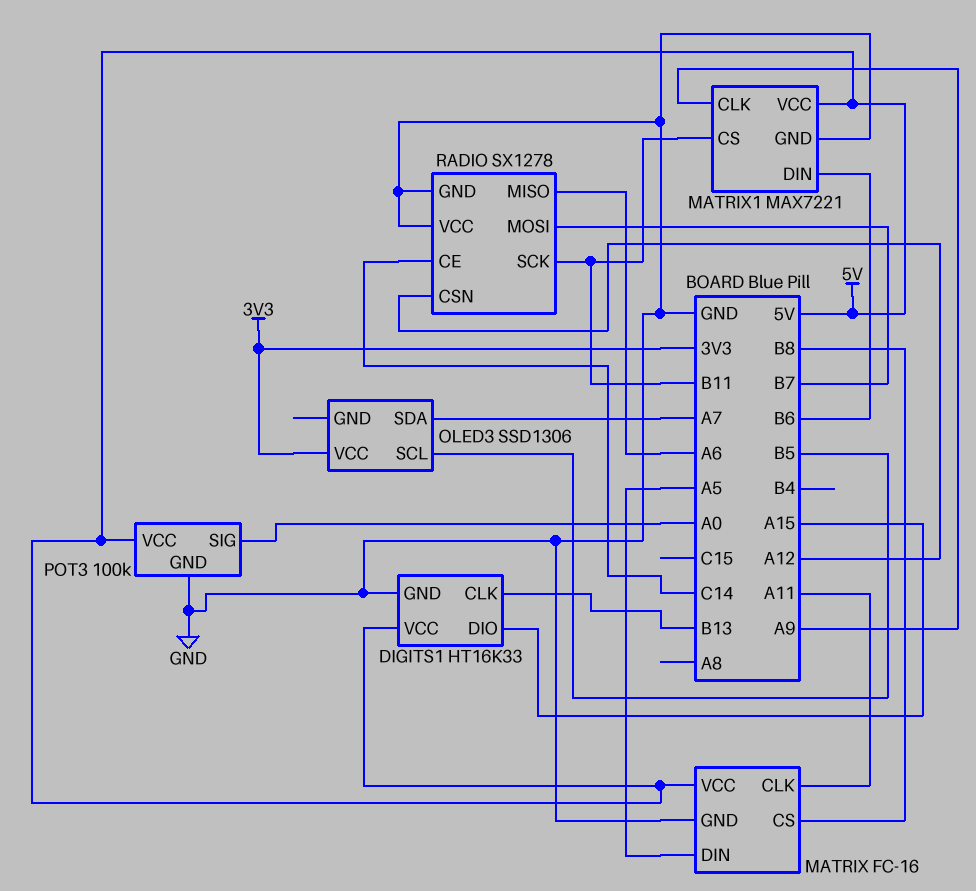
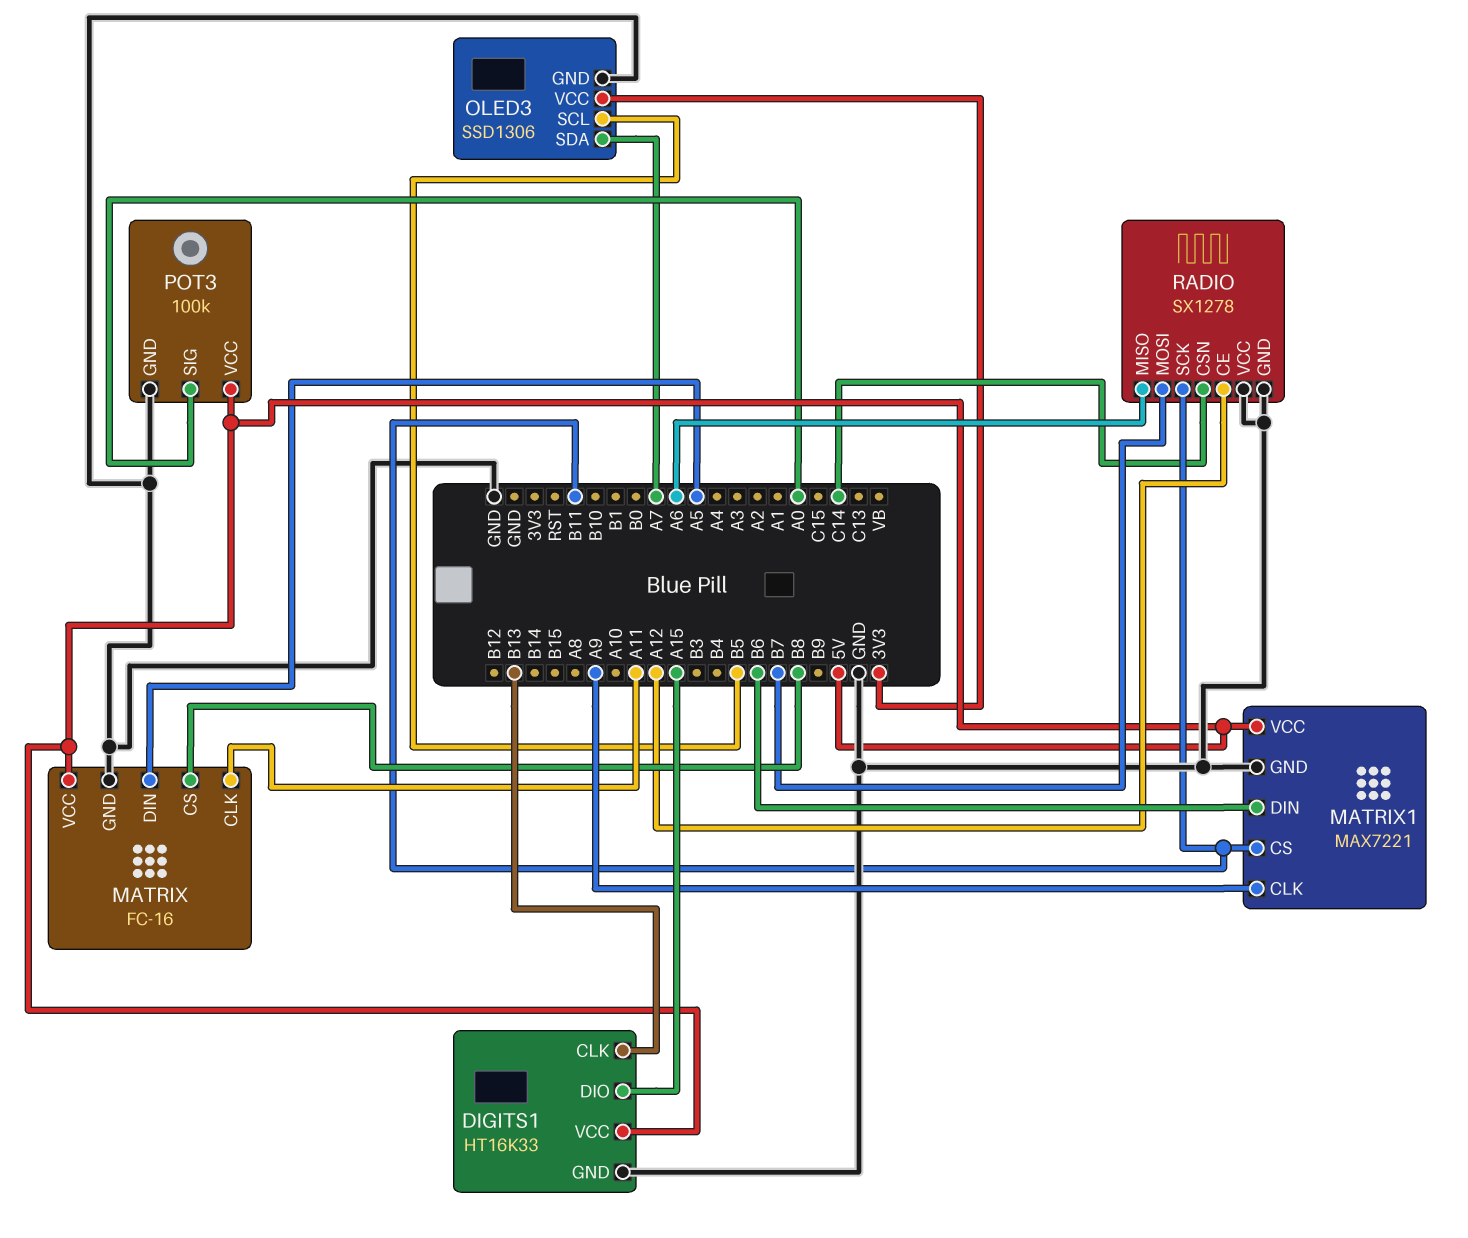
OLED3 pin GND: none -> GND
RADIO pin CE: C14 -> A12
RADIO pin CSN: A12 -> C14

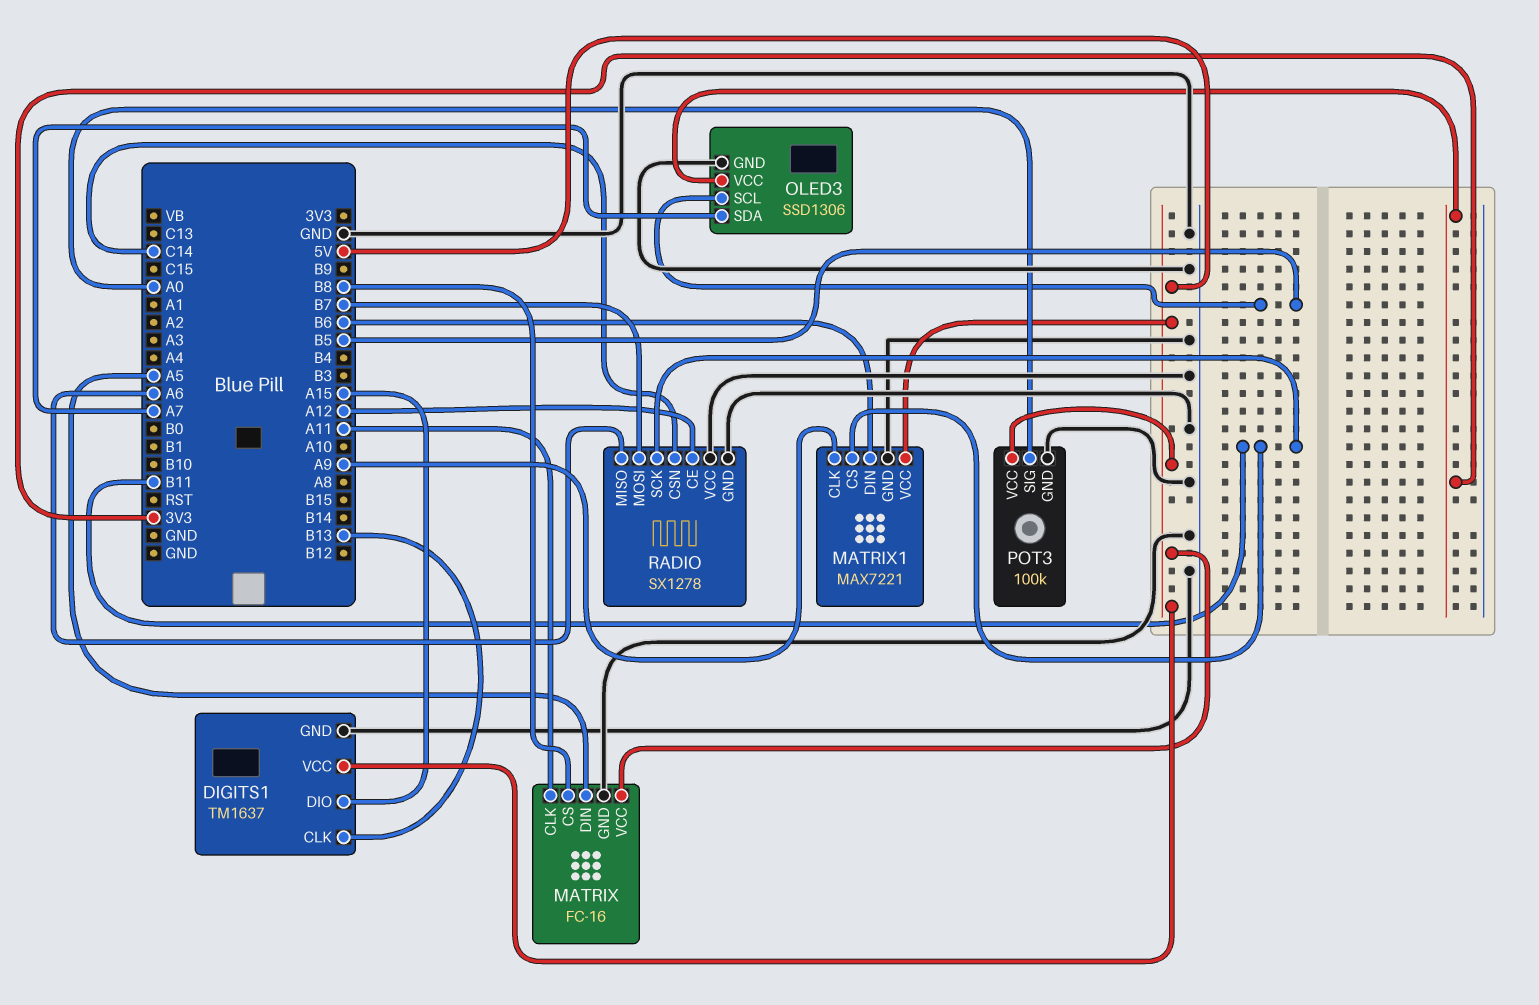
DIGITS1: HT16K33 -> TM1637

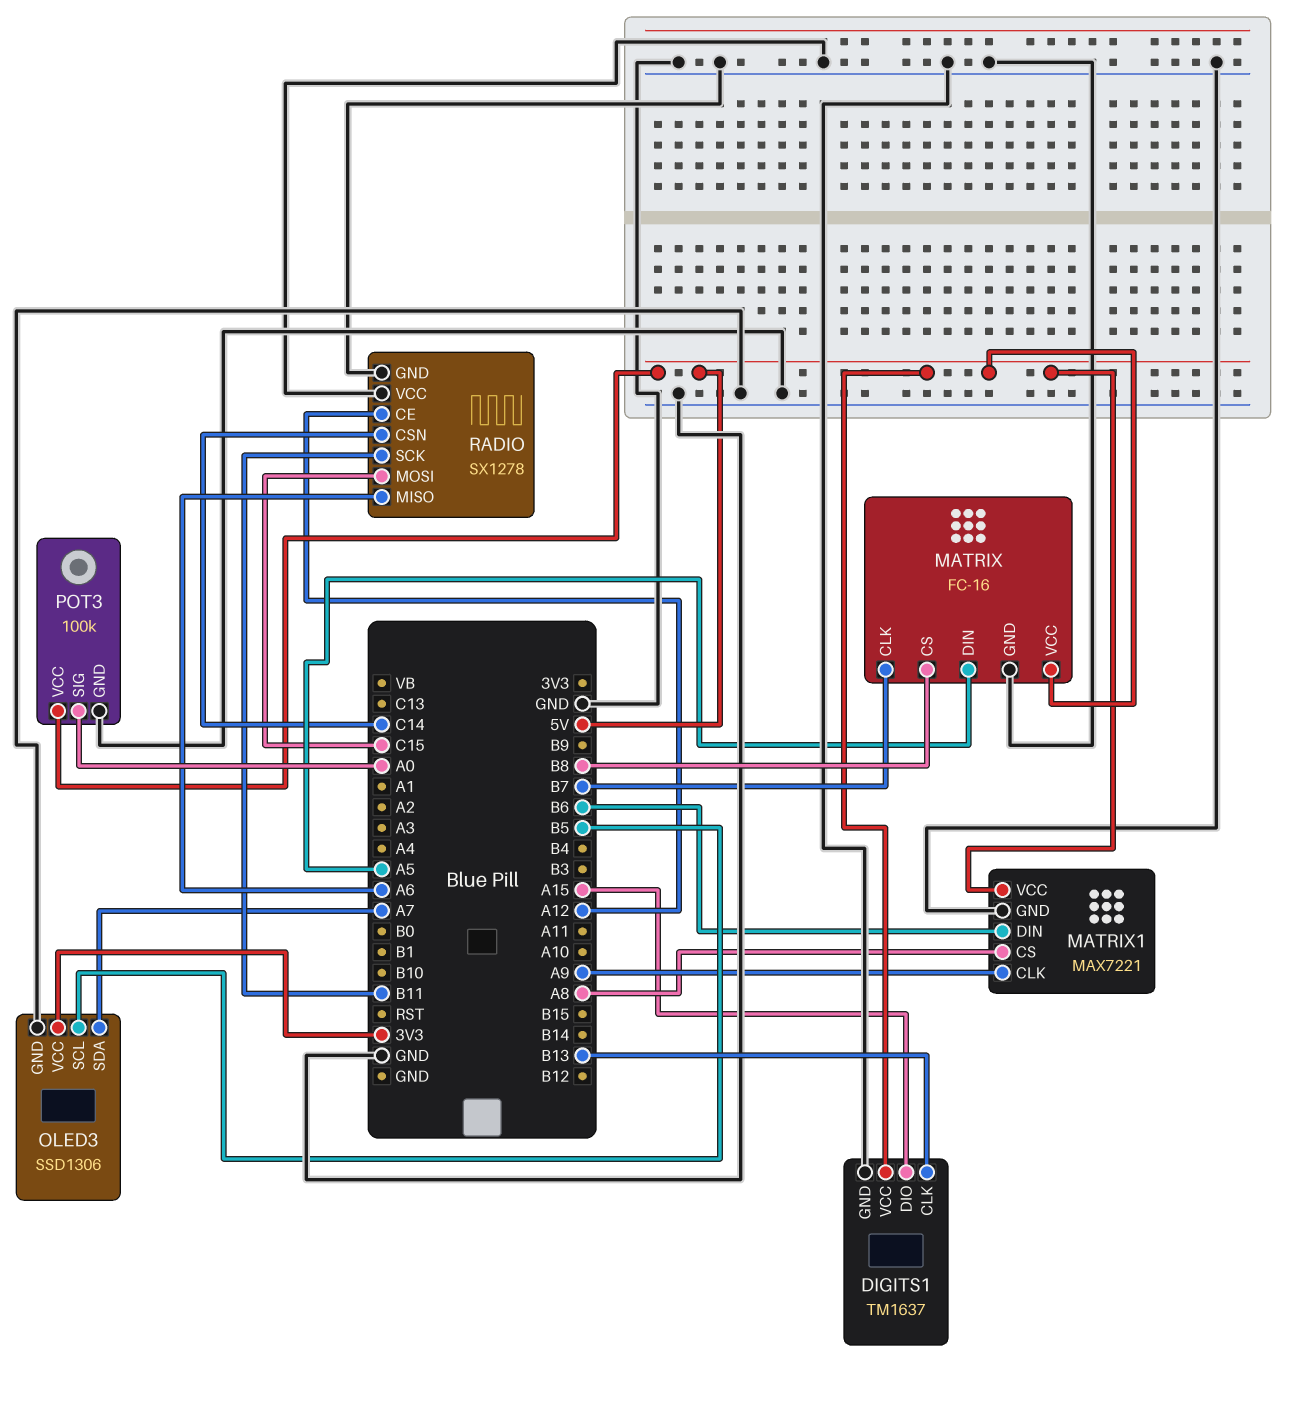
MATRIX pin CLK: A11 -> B7
MATRIX1 pin CS: B11 -> A8
RADIO pin MOSI: B7 -> C15

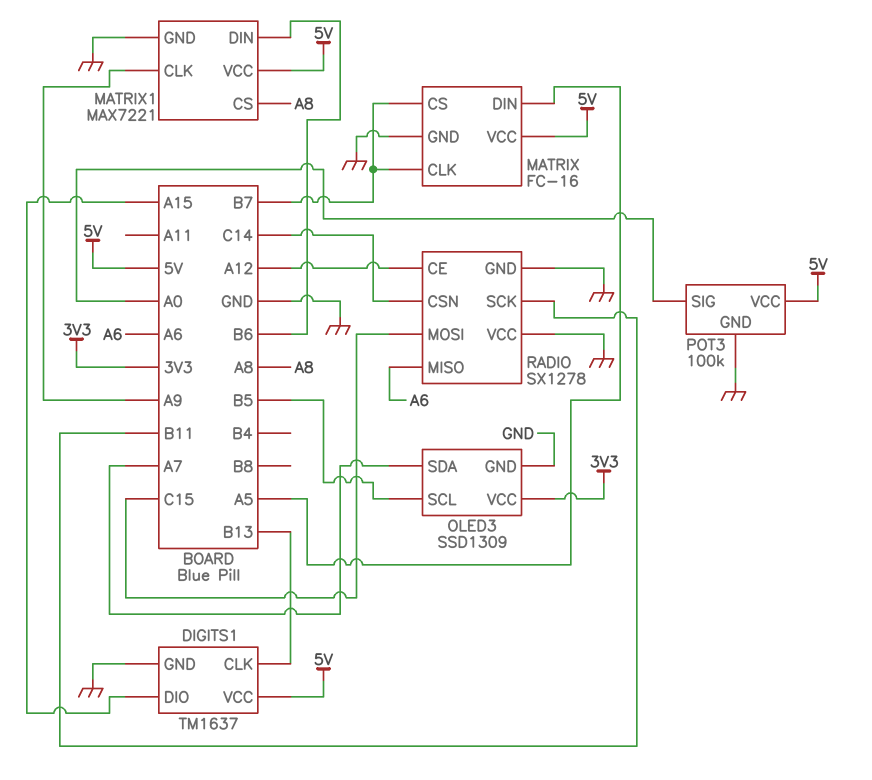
MATRIX pin CS: B8 -> B7
OLED3: SSD1306 -> SSD1309

